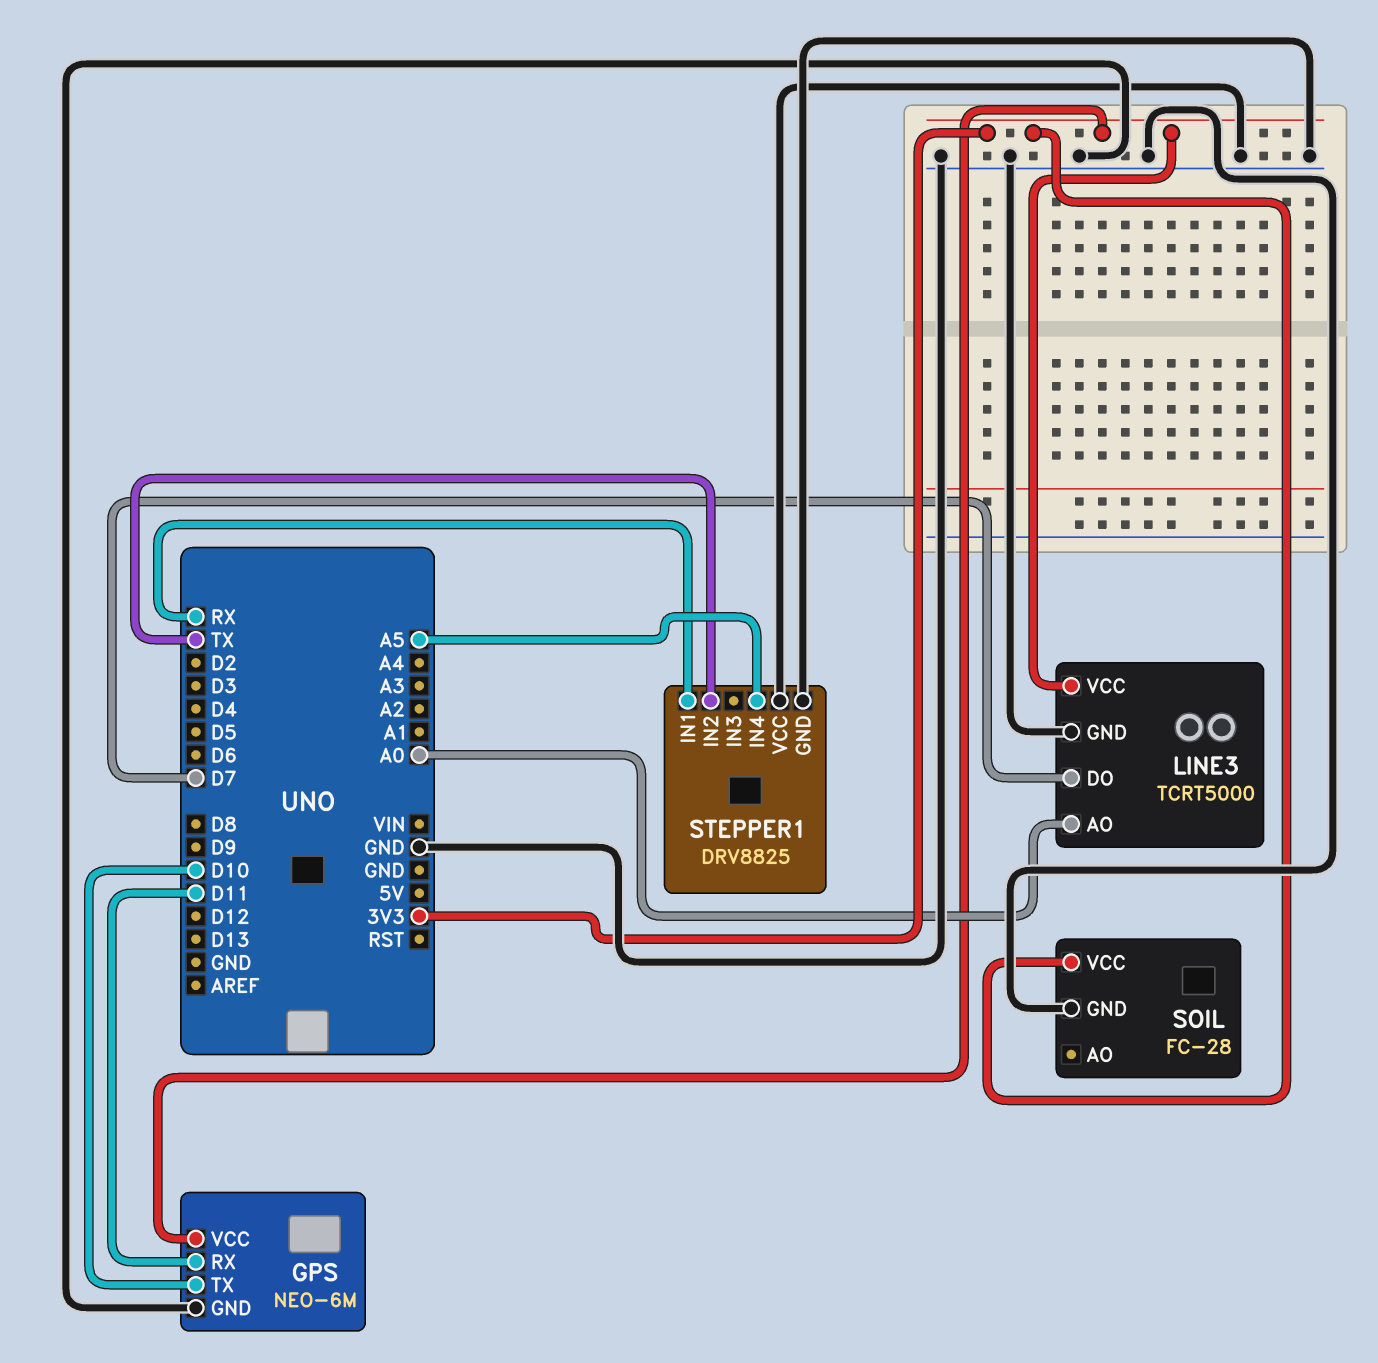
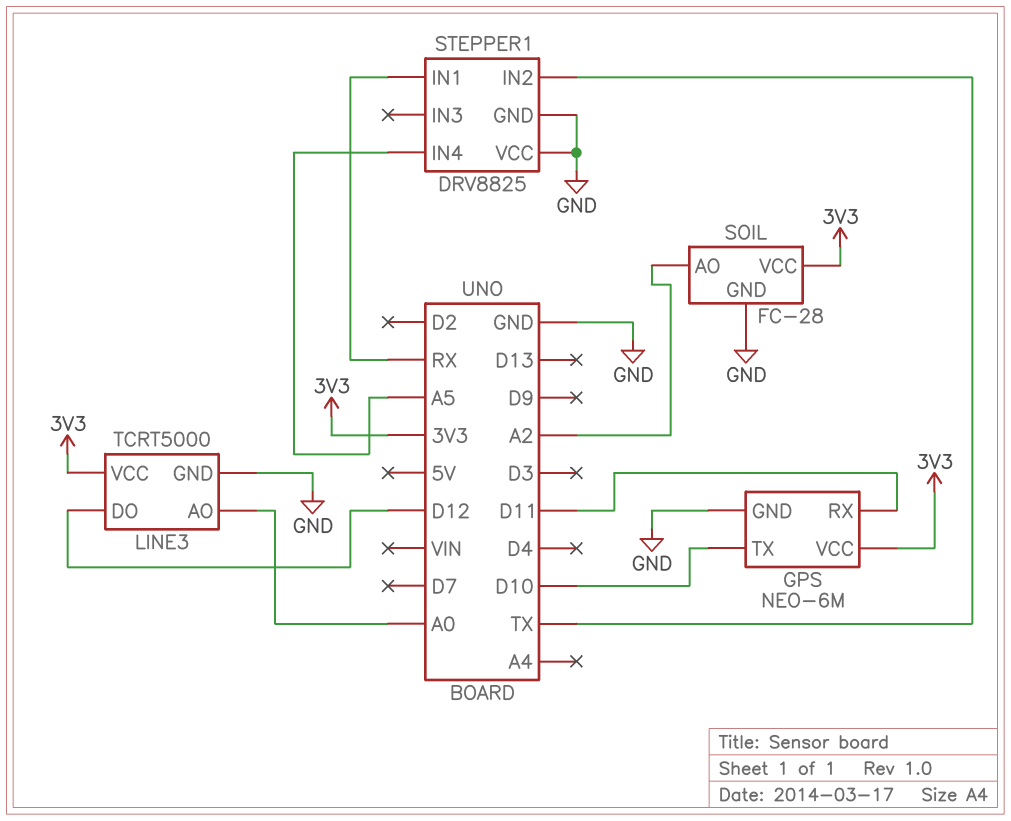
LINE3 pin DO: D7 -> D12
SOIL pin AO: none -> A2

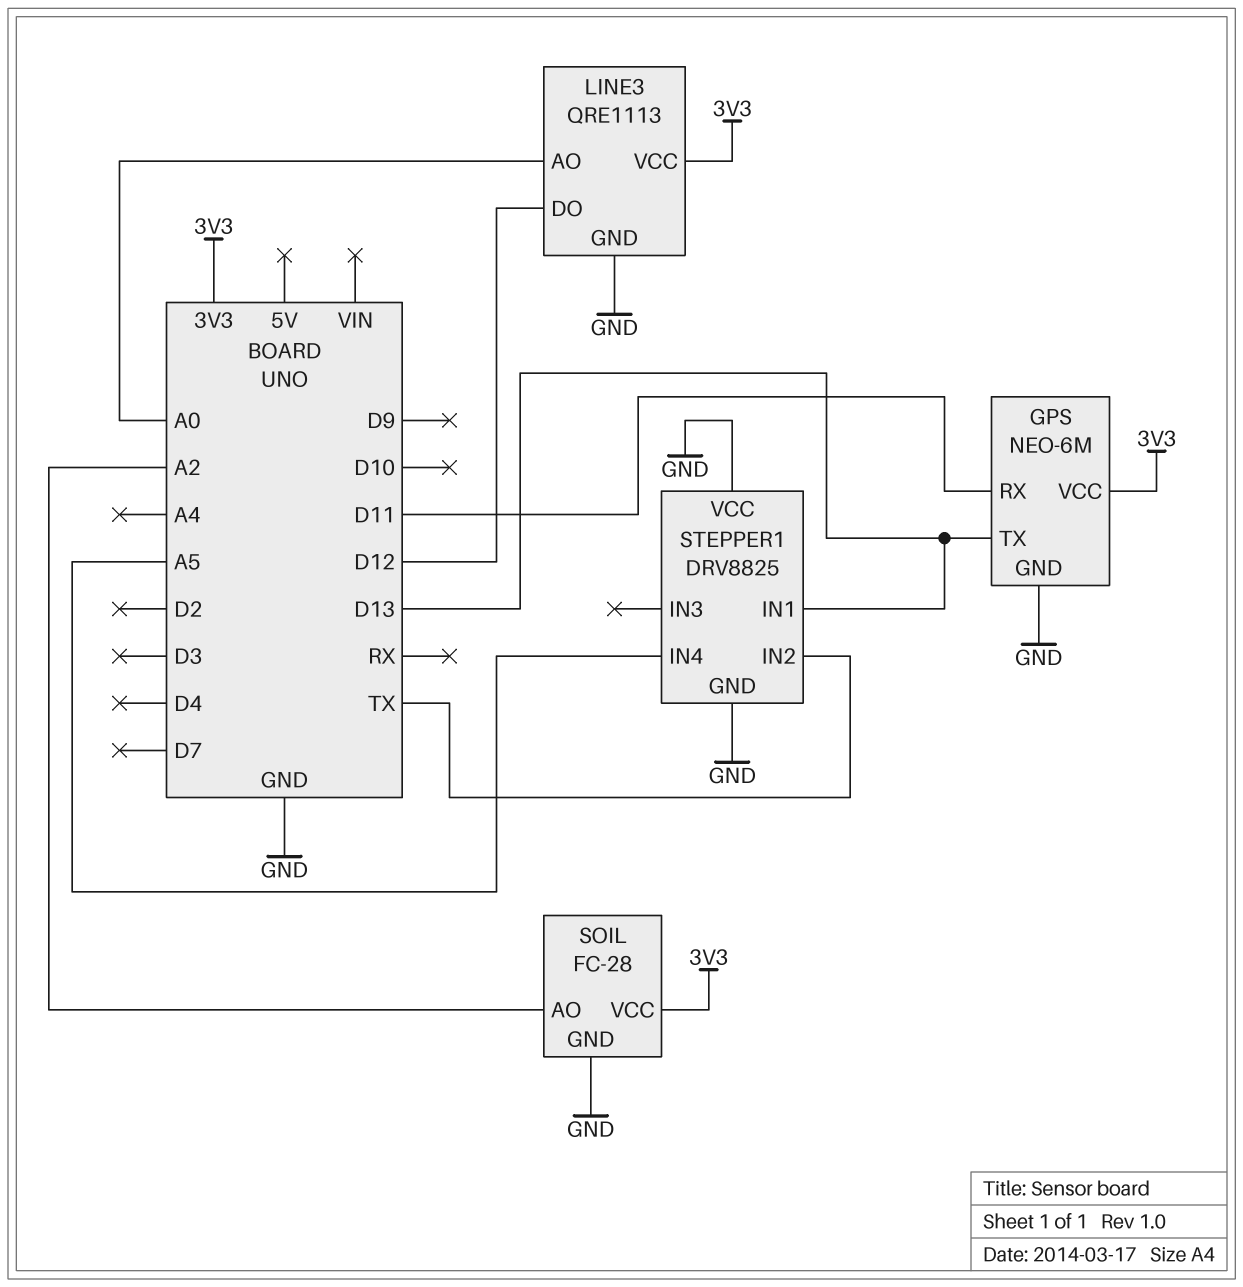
GPS pin TX: D10 -> D13
LINE3: TCRT5000 -> QRE1113
STEPPER1 pin IN1: RX -> D13

